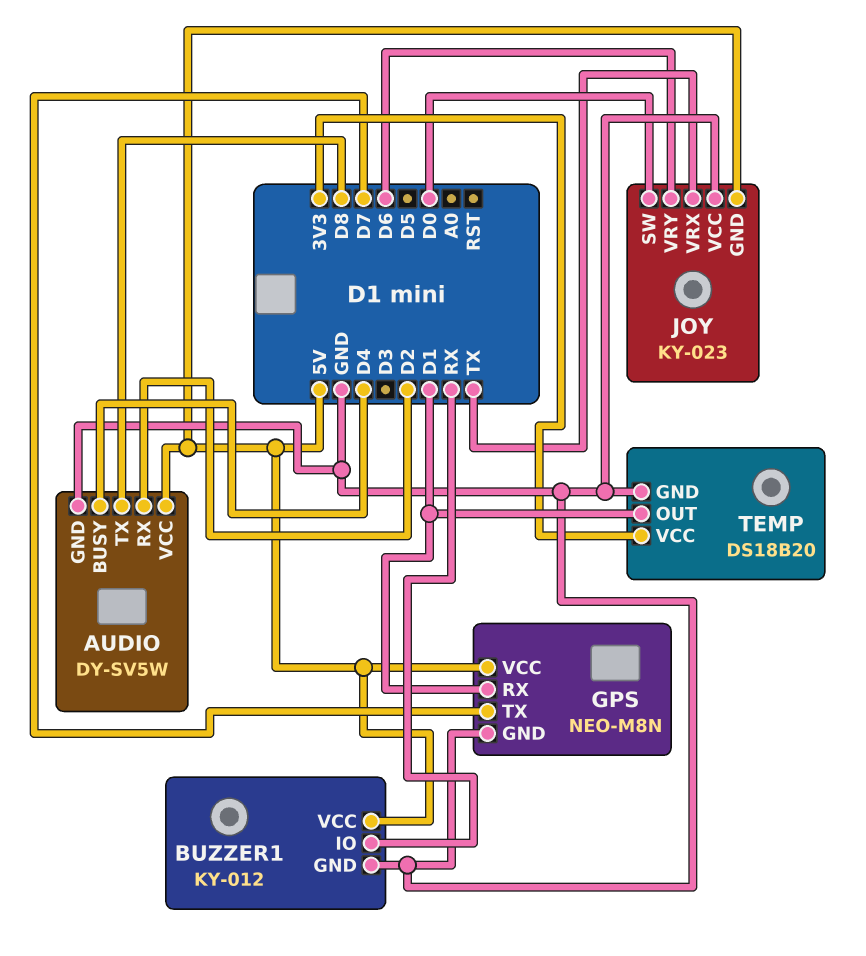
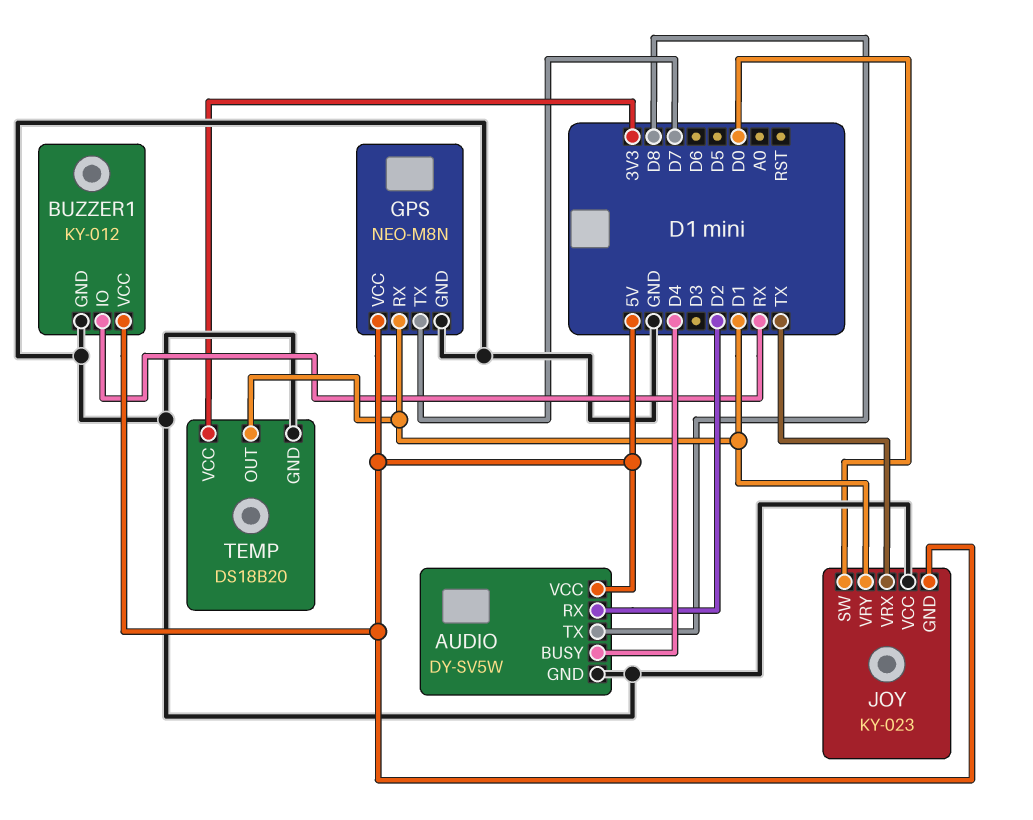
JOY pin VRY: D6 -> D1

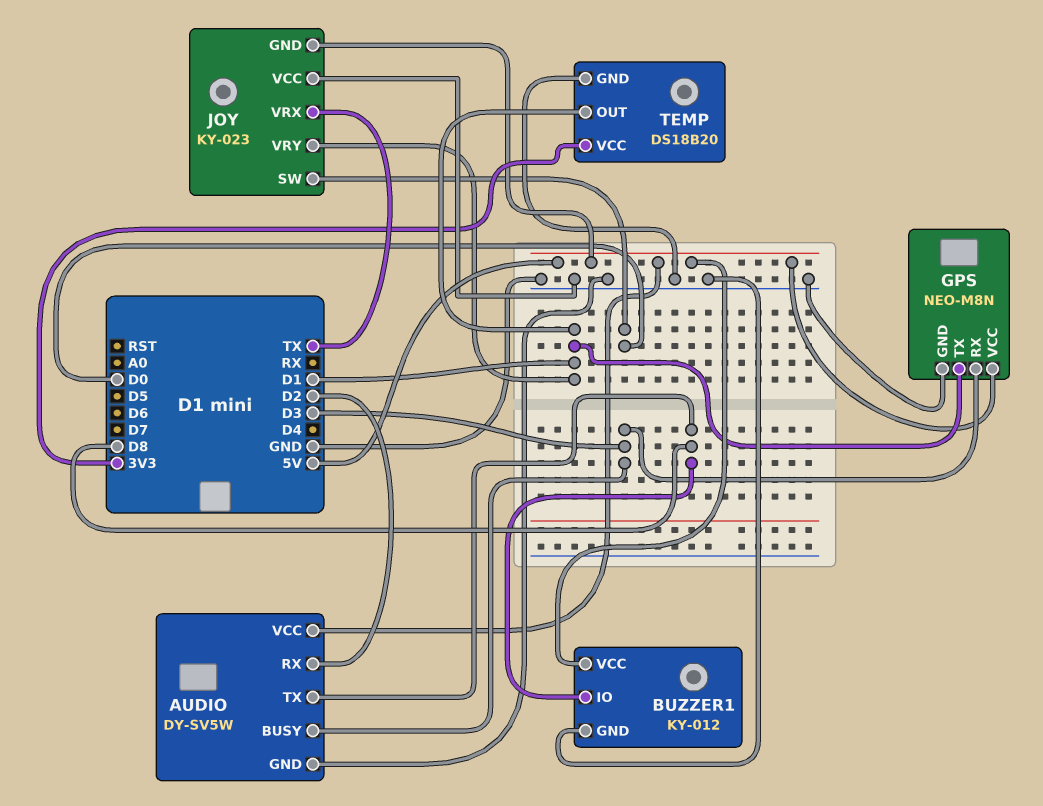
AUDIO pin BUSY: D4 -> D3
BUZZER1 pin IO: RX -> D8
GPS pin RX: D1 -> D3
GPS pin TX: D7 -> D1

